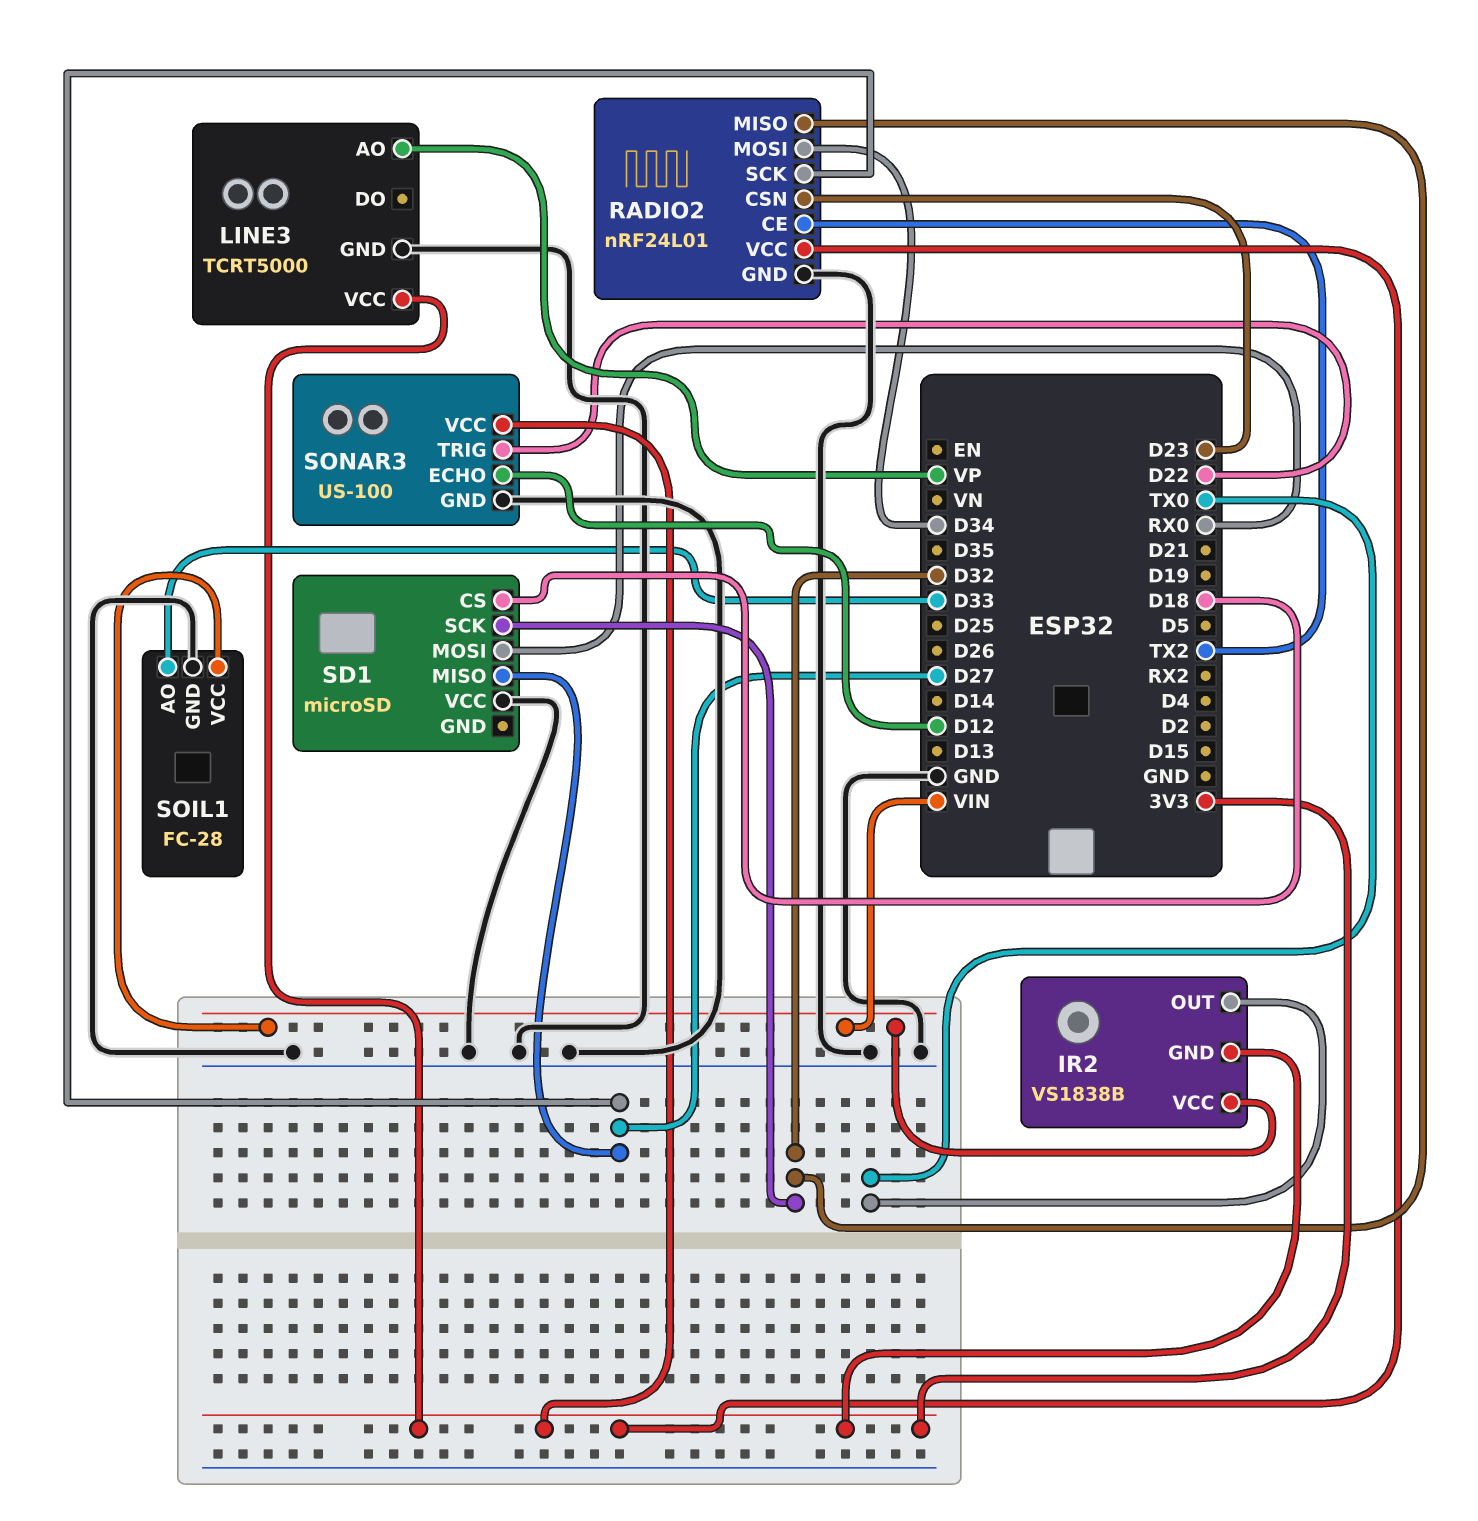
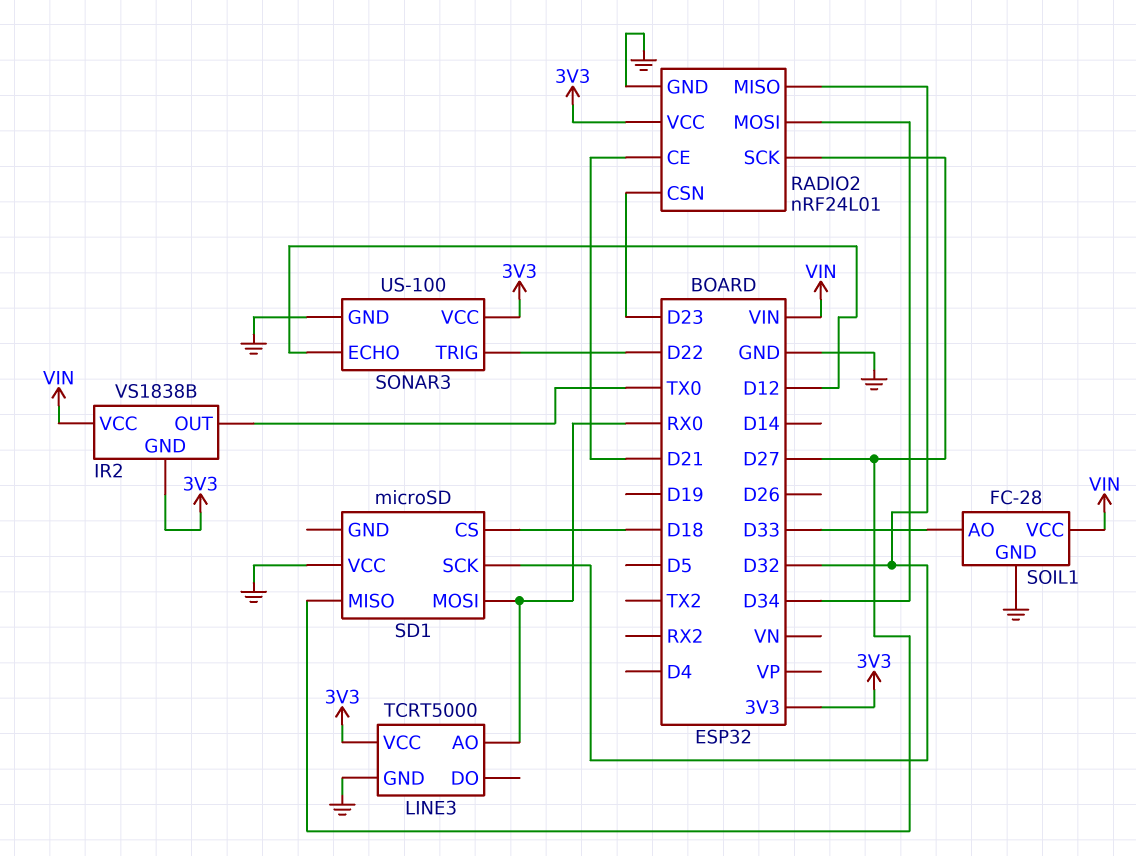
LINE3 pin AO: VP -> RX0
RADIO2 pin CE: TX2 -> D21

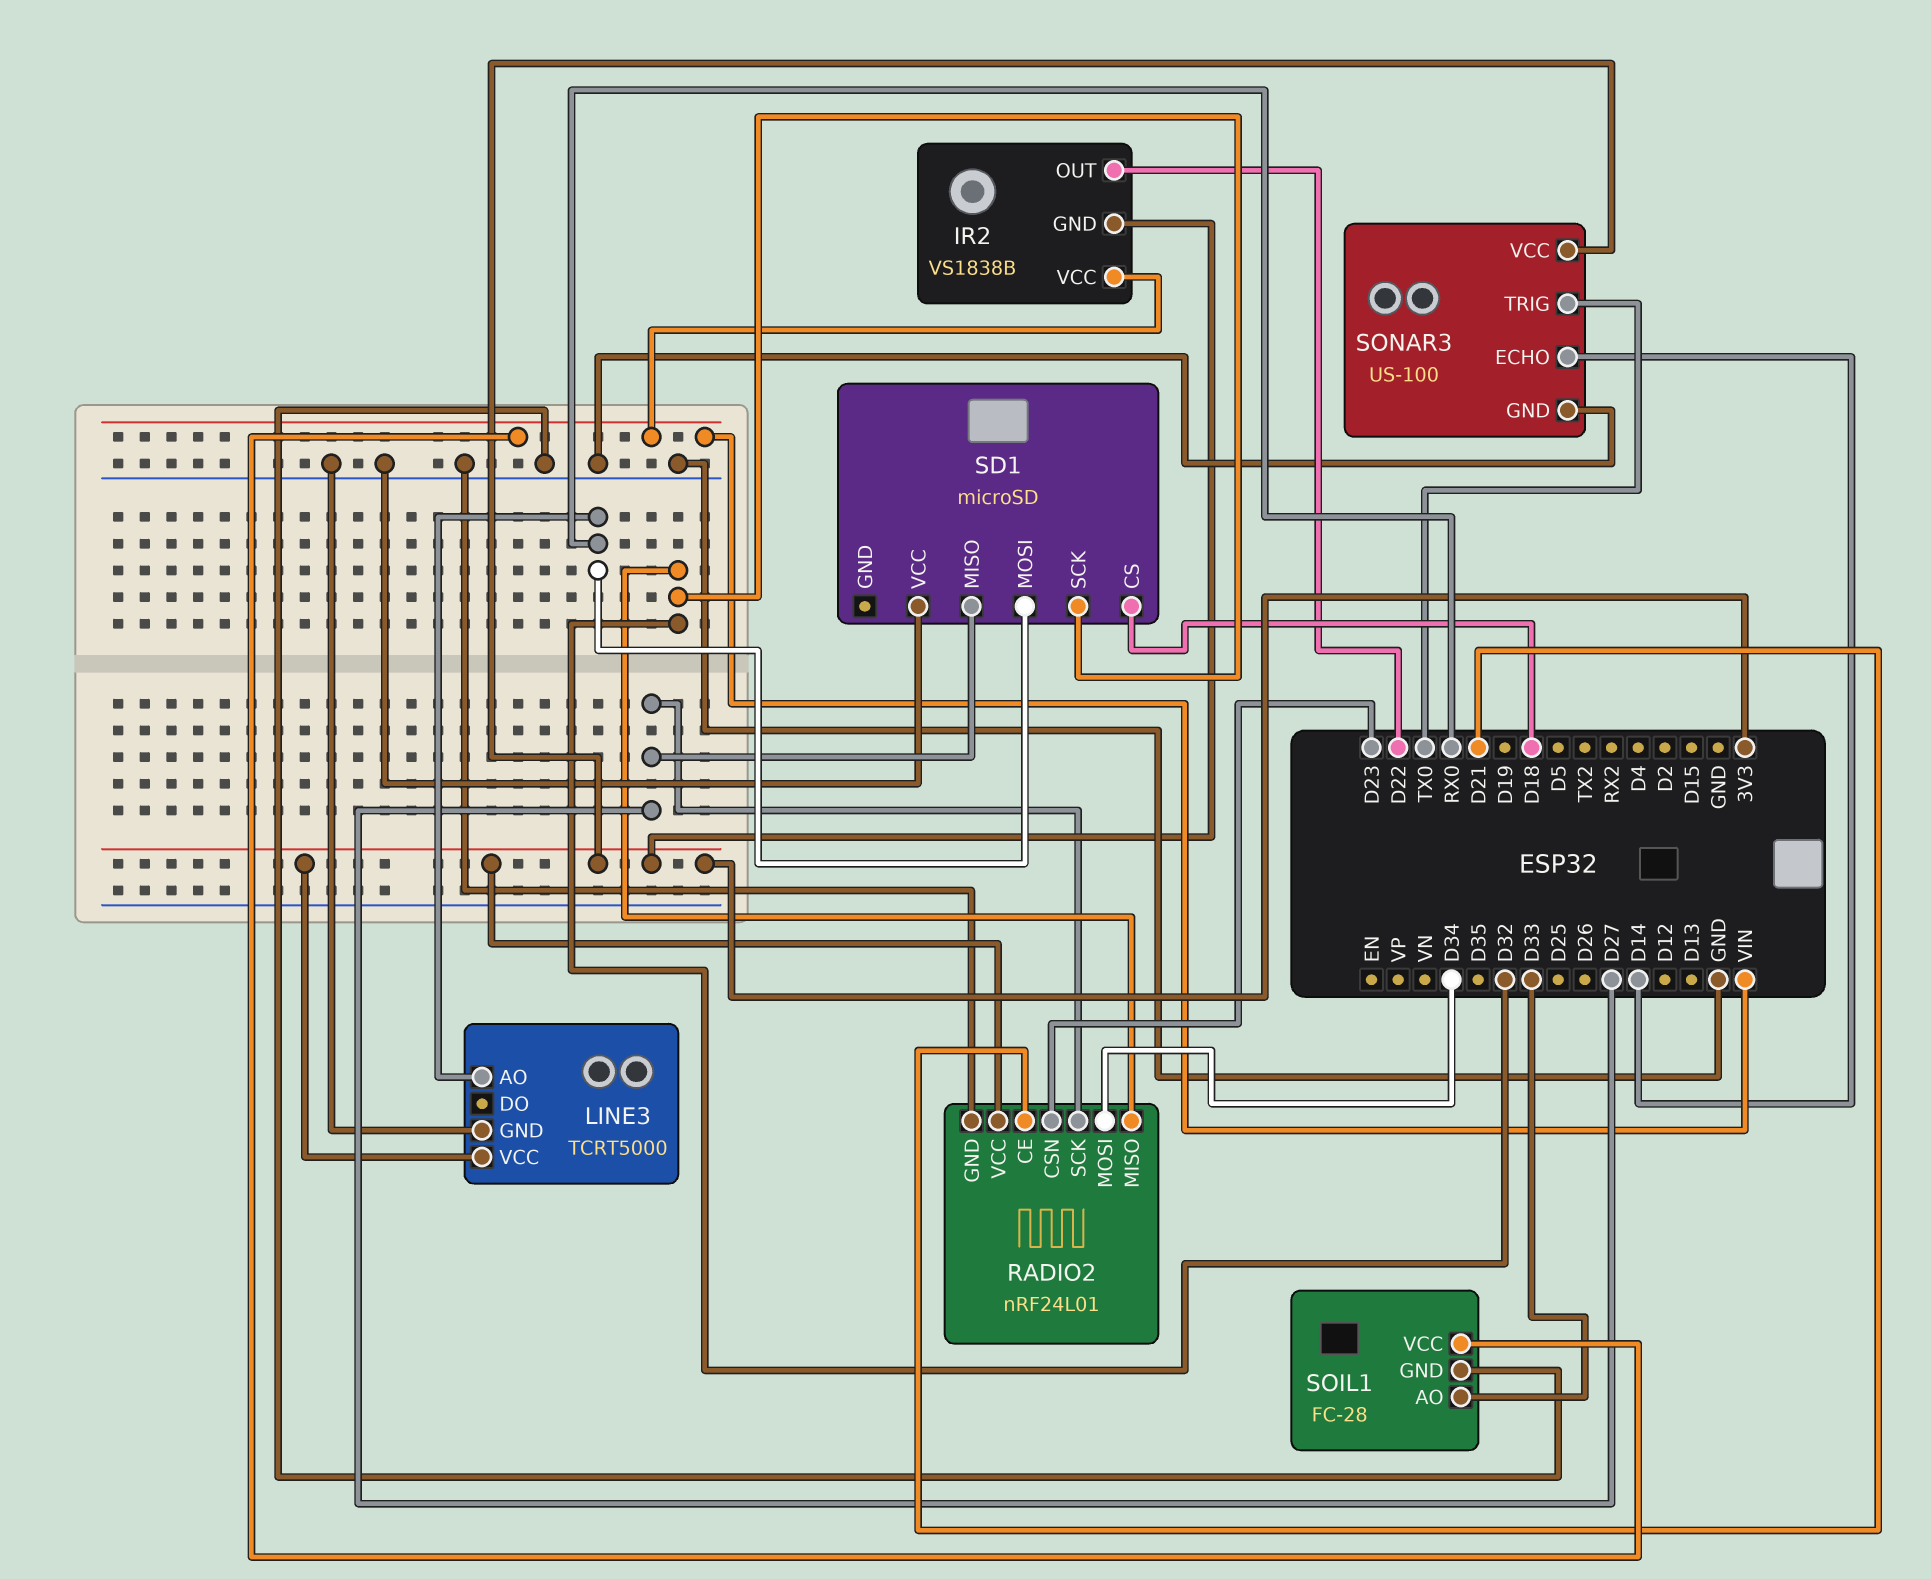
IR2 pin OUT: TX0 -> D22
SONAR3 pin ECHO: D12 -> D14
SONAR3 pin TRIG: D22 -> TX0

